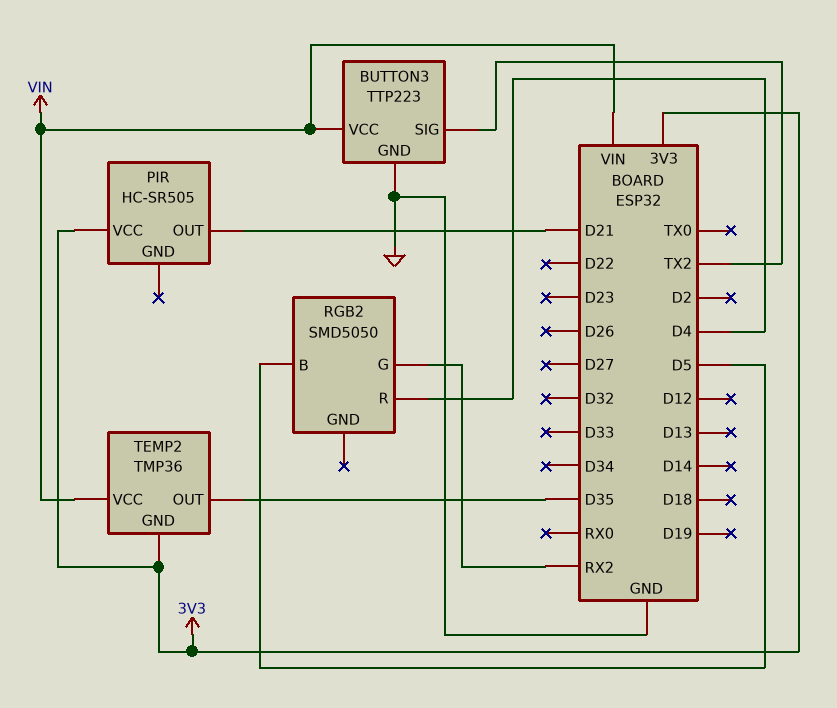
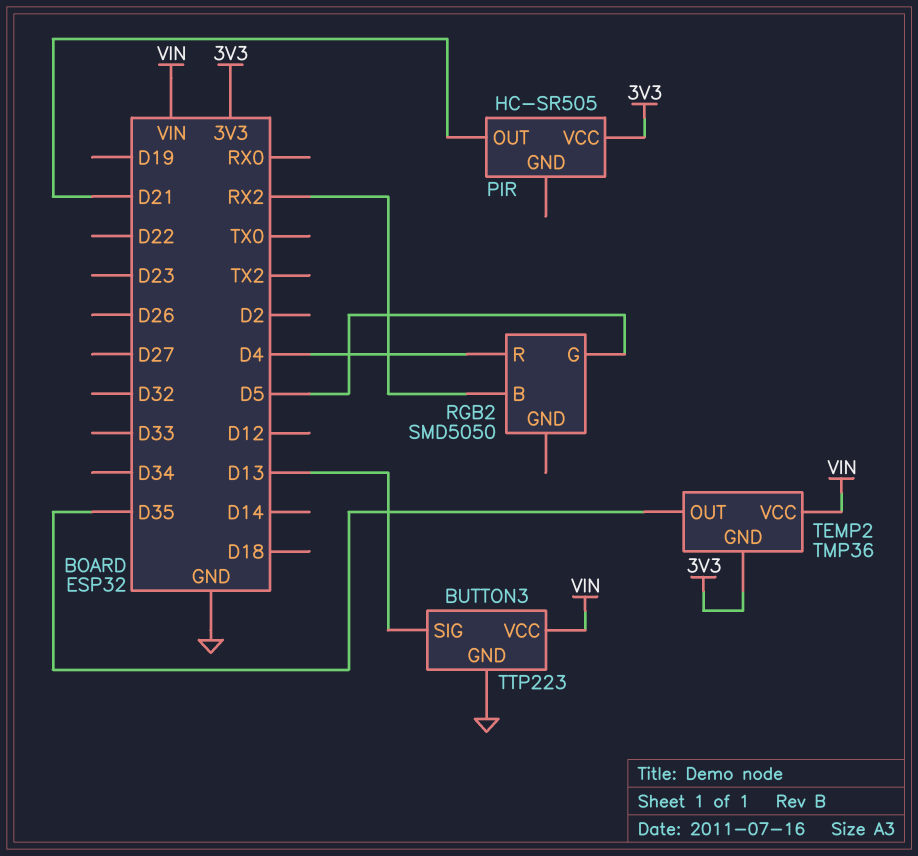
BUTTON3 pin SIG: TX2 -> D13
RGB2 pin B: D5 -> RX2
RGB2 pin G: RX2 -> D5

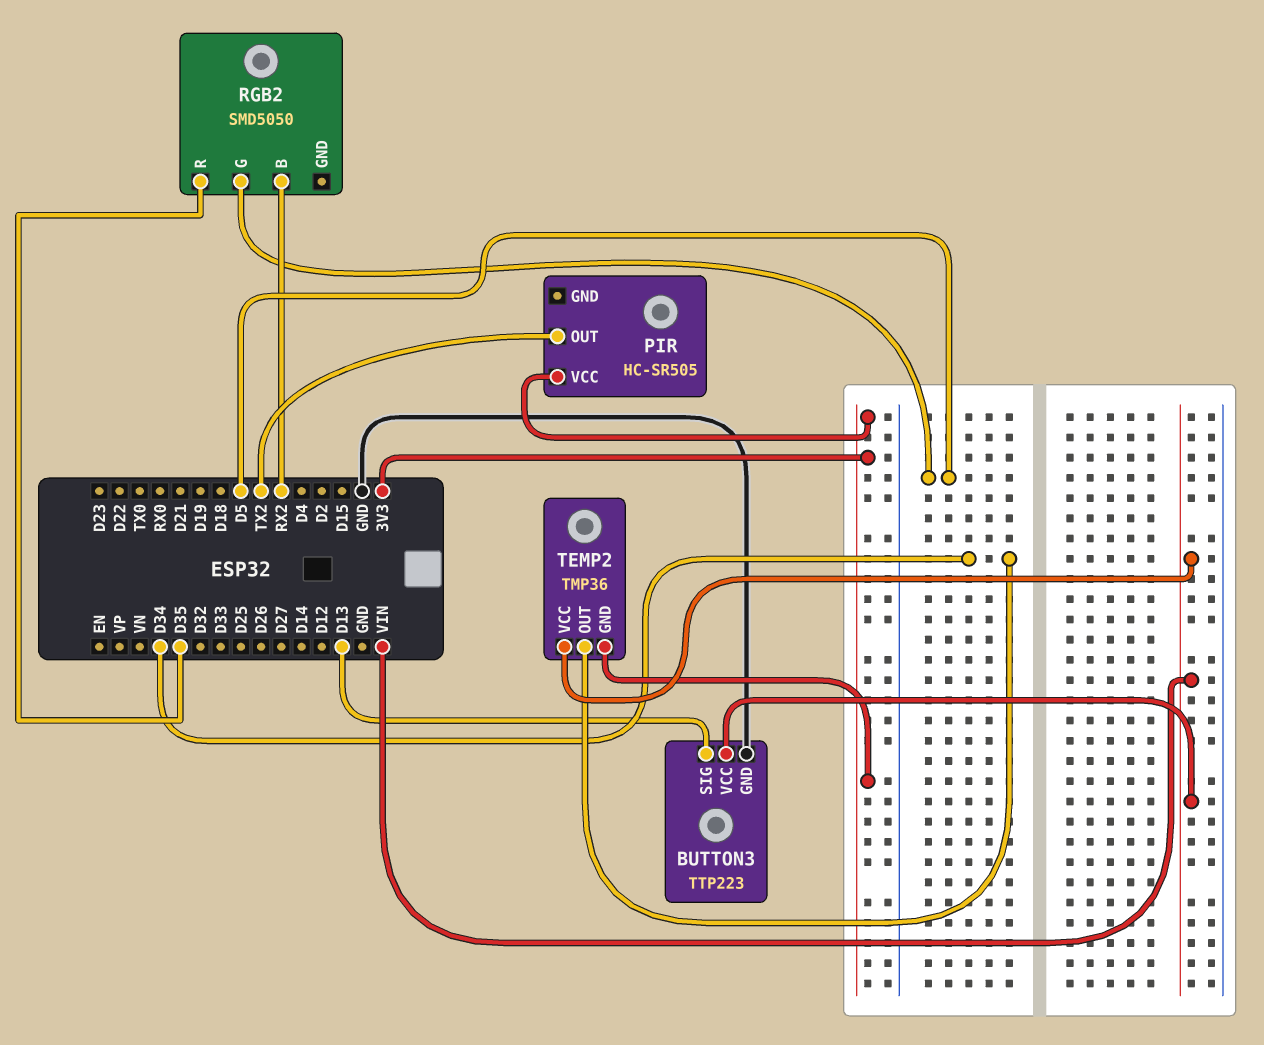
PIR pin OUT: D21 -> TX2
RGB2 pin R: D4 -> D35
TEMP2 pin OUT: D35 -> D34

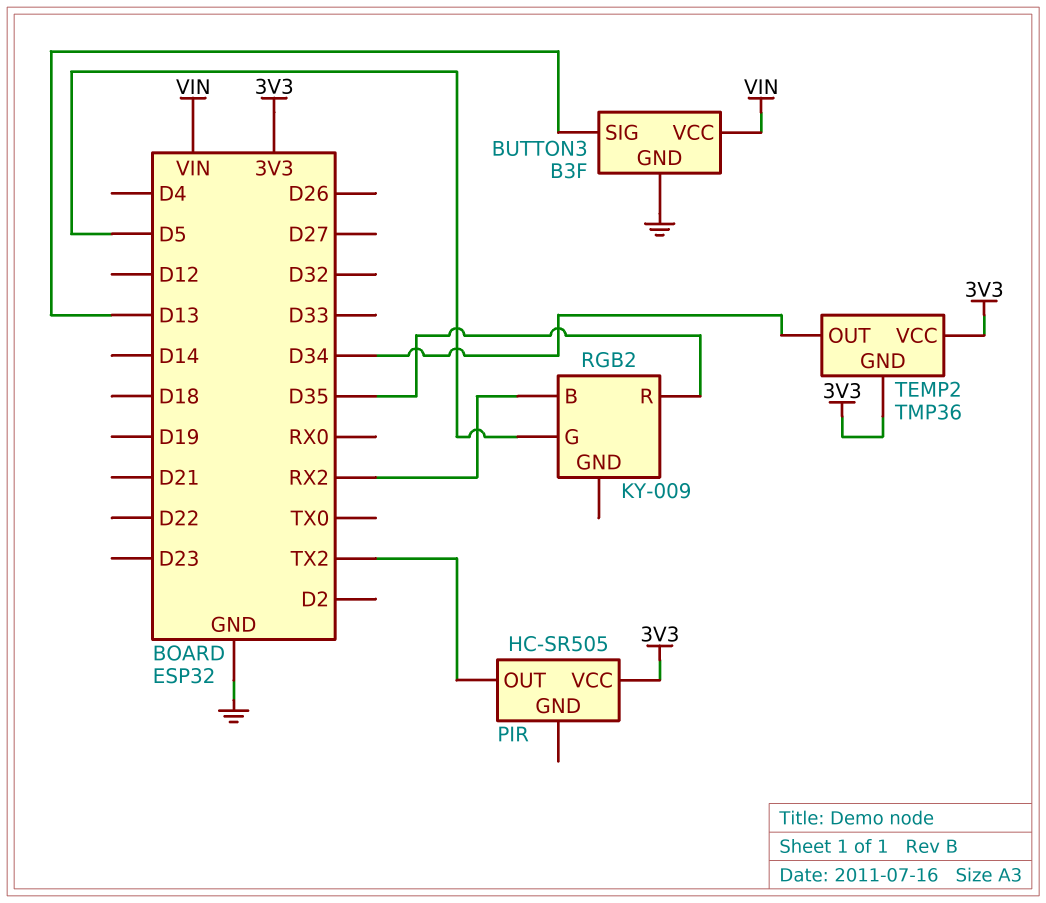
BUTTON3: TTP223 -> B3F
RGB2: SMD5050 -> KY-009
TEMP2 pin VCC: VIN -> 3V3

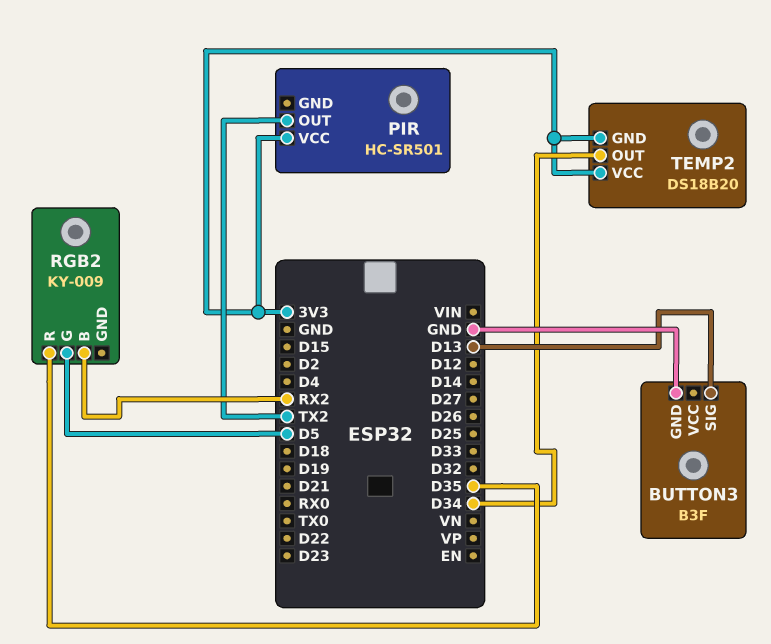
BUTTON3 pin VCC: VIN -> none
PIR: HC-SR505 -> HC-SR501
TEMP2: TMP36 -> DS18B20

